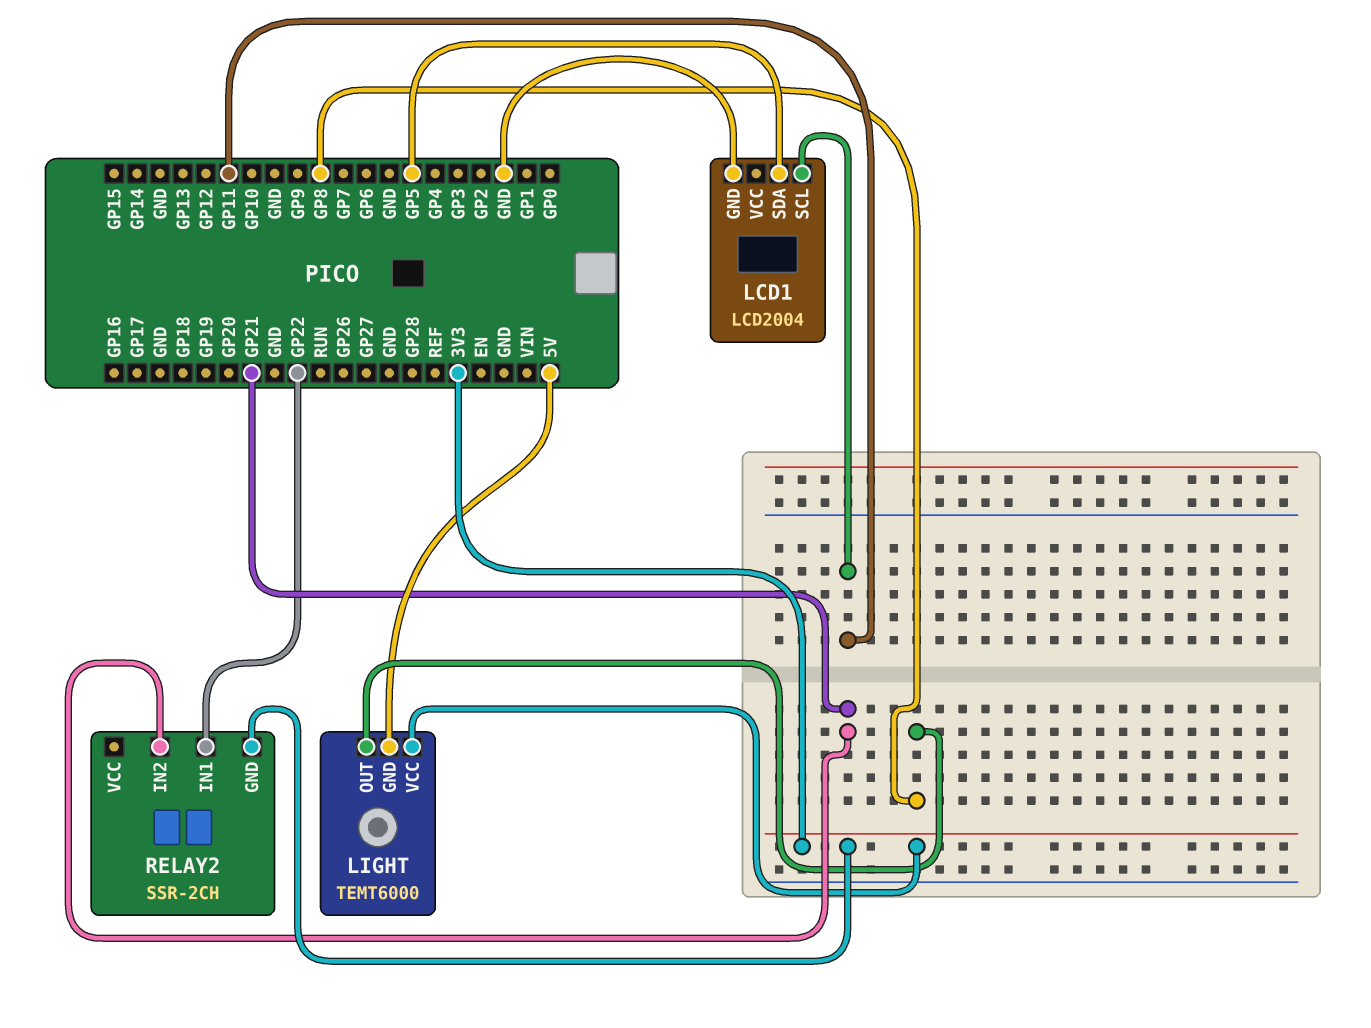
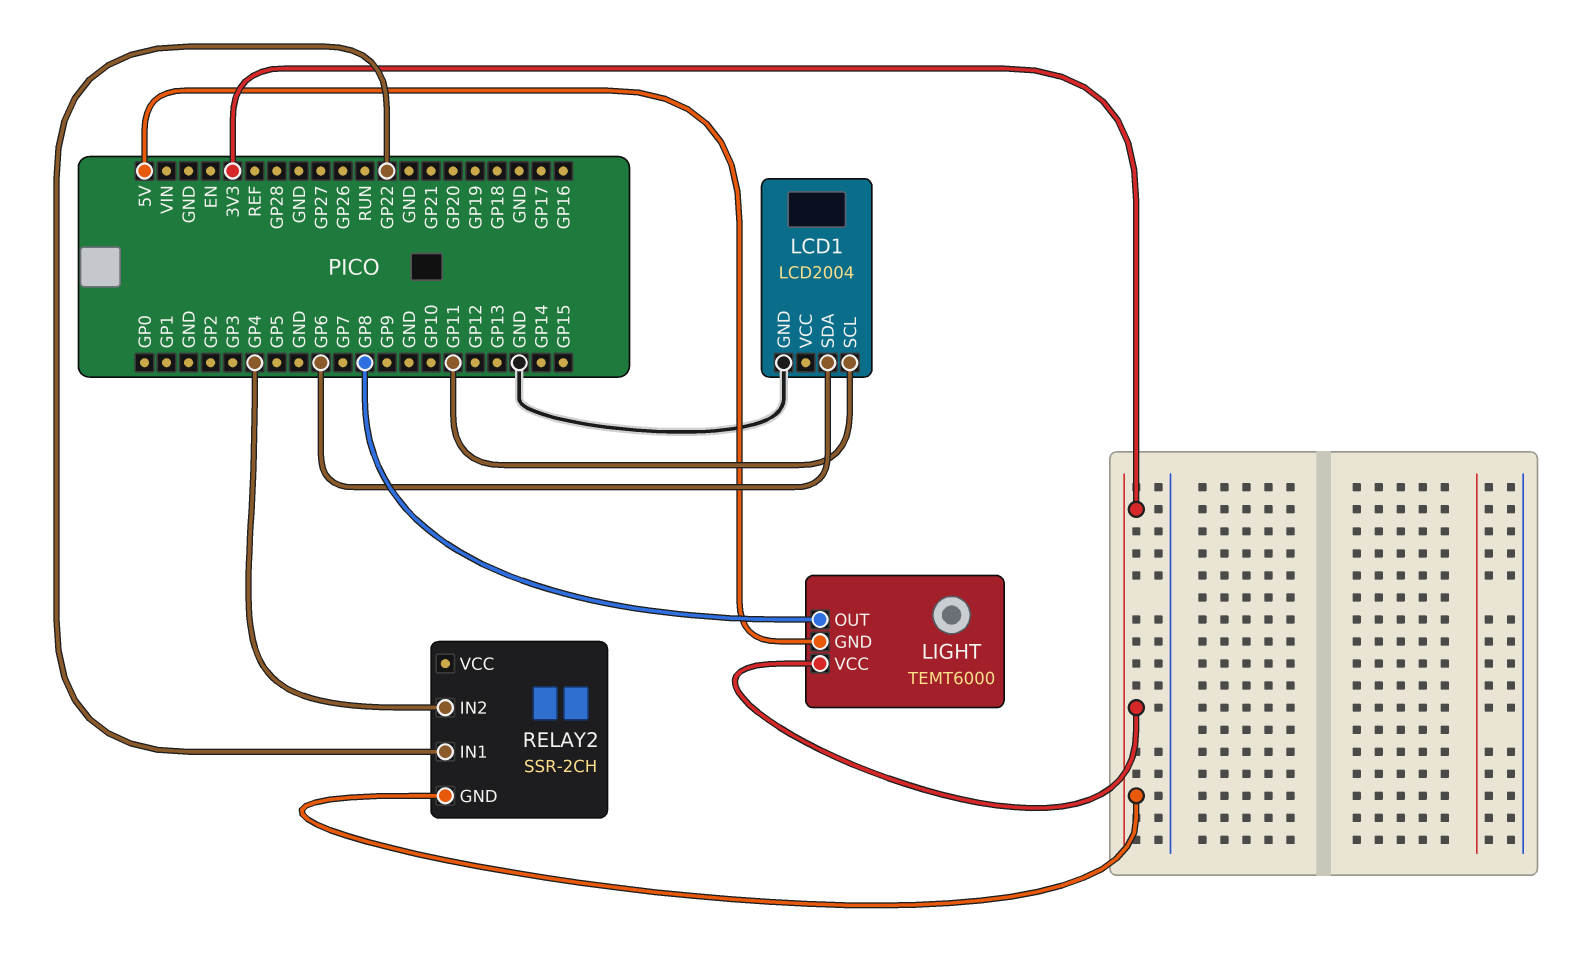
LCD1 pin SDA: GP5 -> GP6
RELAY2 pin IN2: GP21 -> GP4

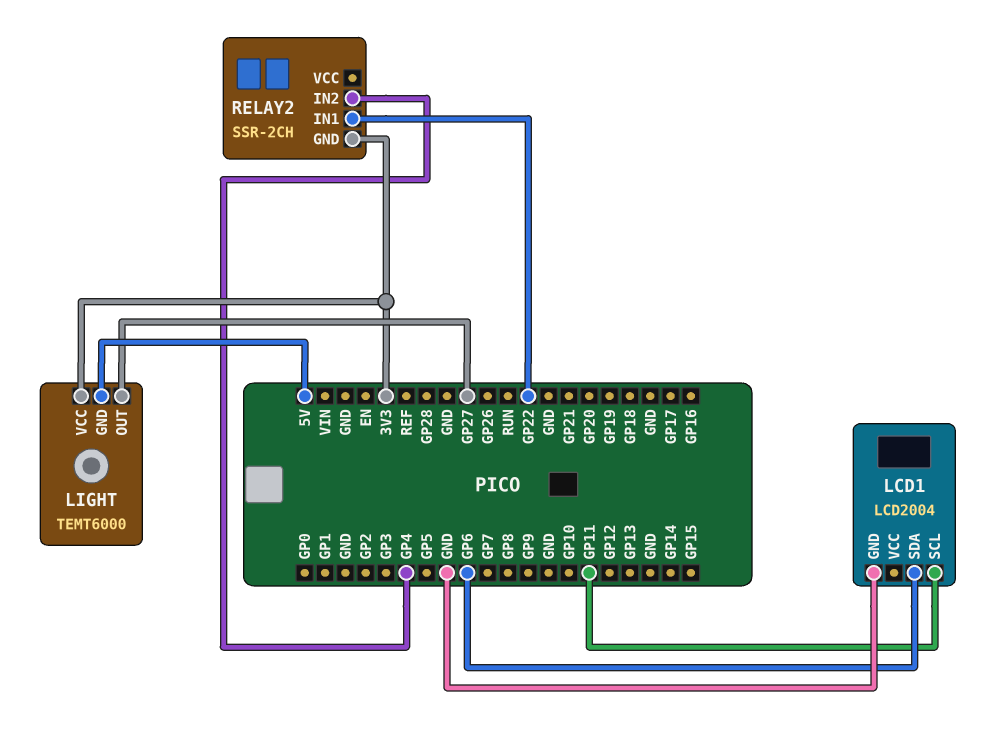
LIGHT pin OUT: GP8 -> GP27

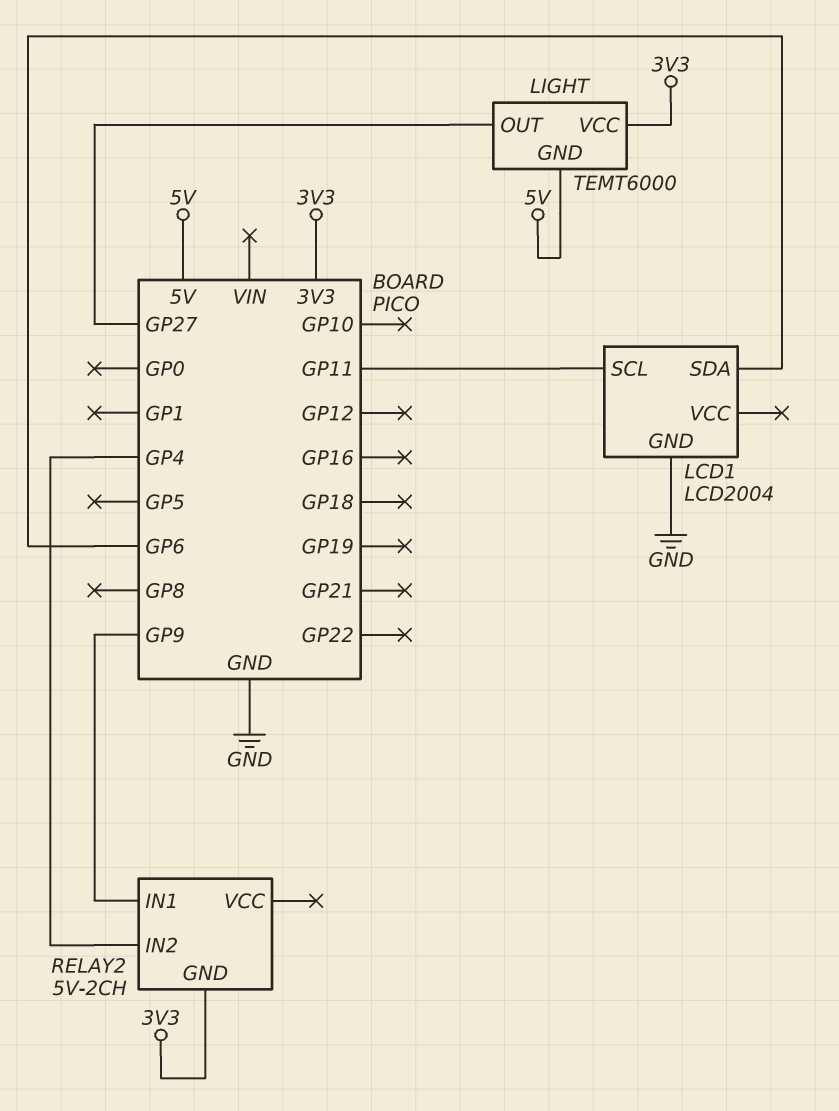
RELAY2: SSR-2CH -> 5V-2CH
RELAY2 pin IN1: GP22 -> GP9

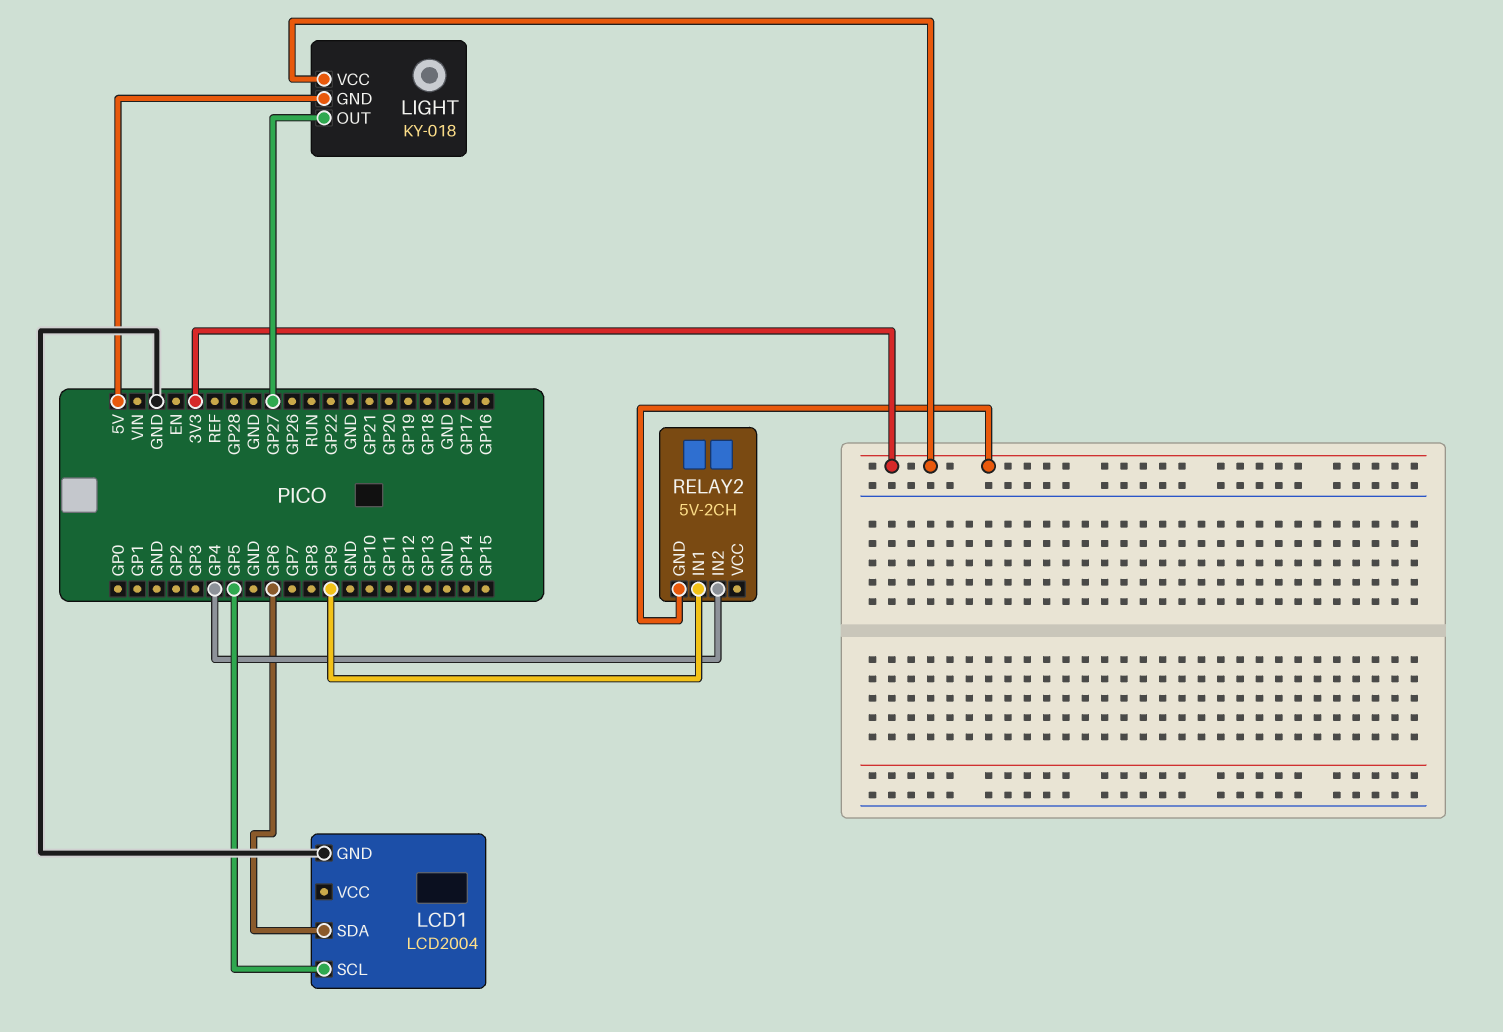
LCD1 pin SCL: GP11 -> GP5
LIGHT: TEMT6000 -> KY-018

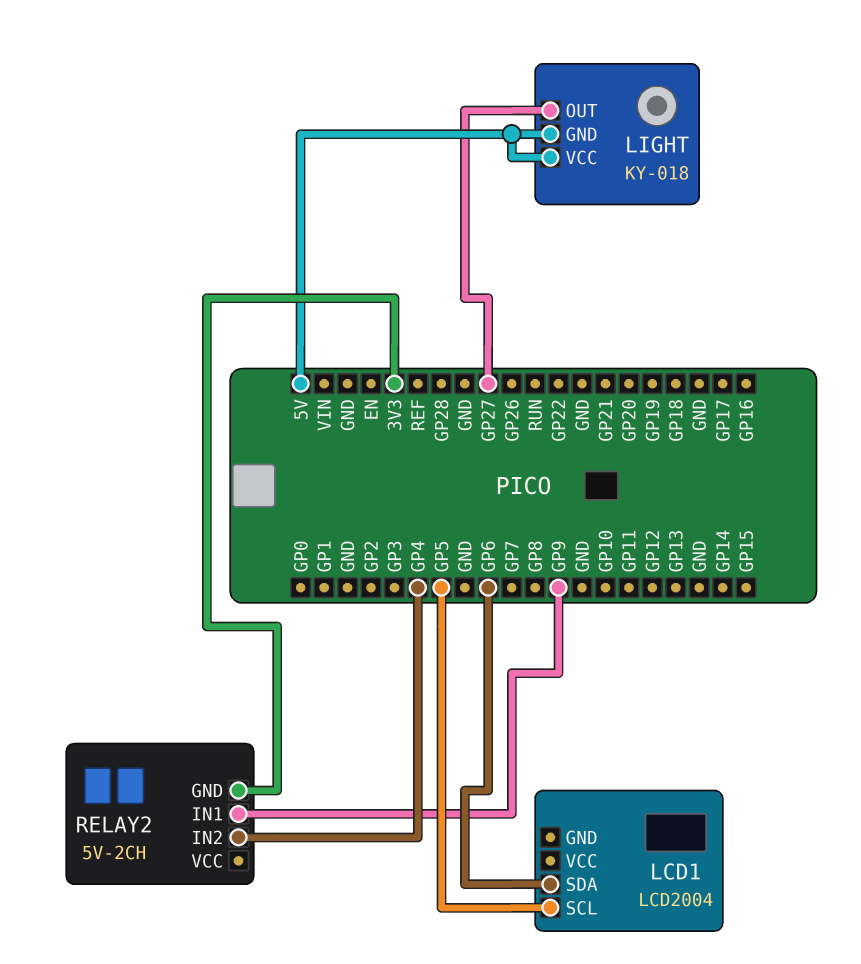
LCD1 pin GND: GND -> none
LIGHT pin VCC: 3V3 -> 5V

